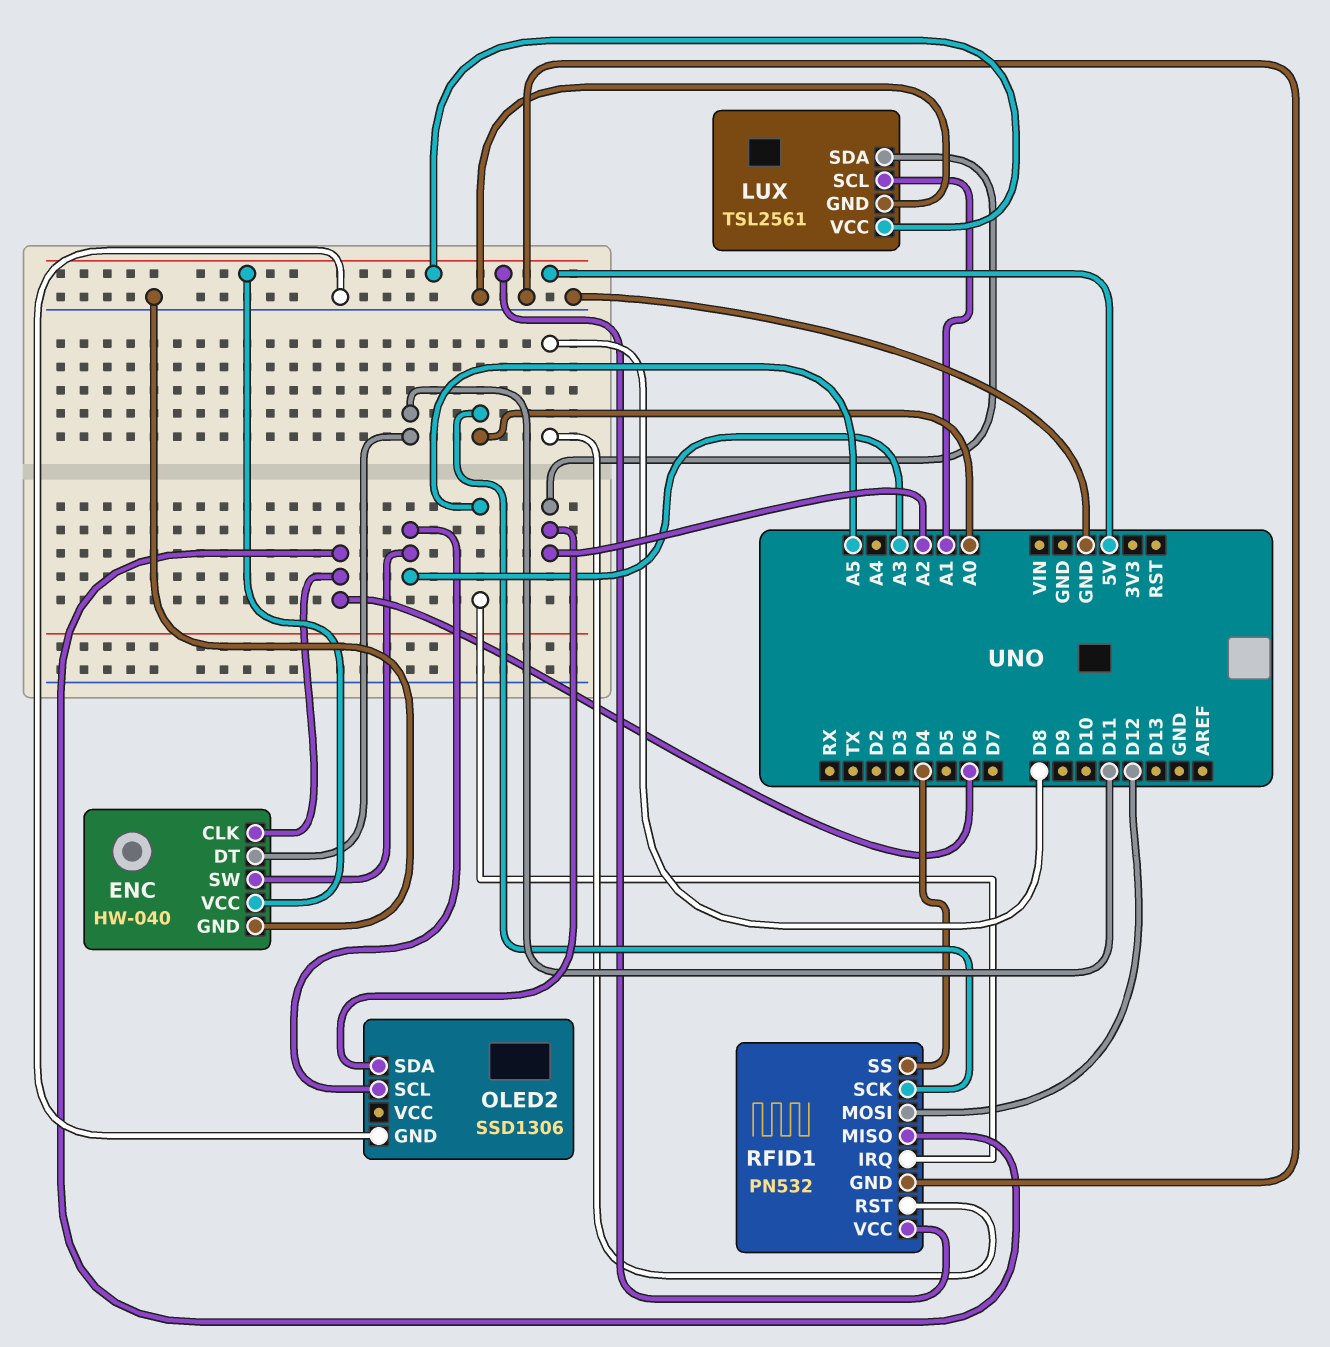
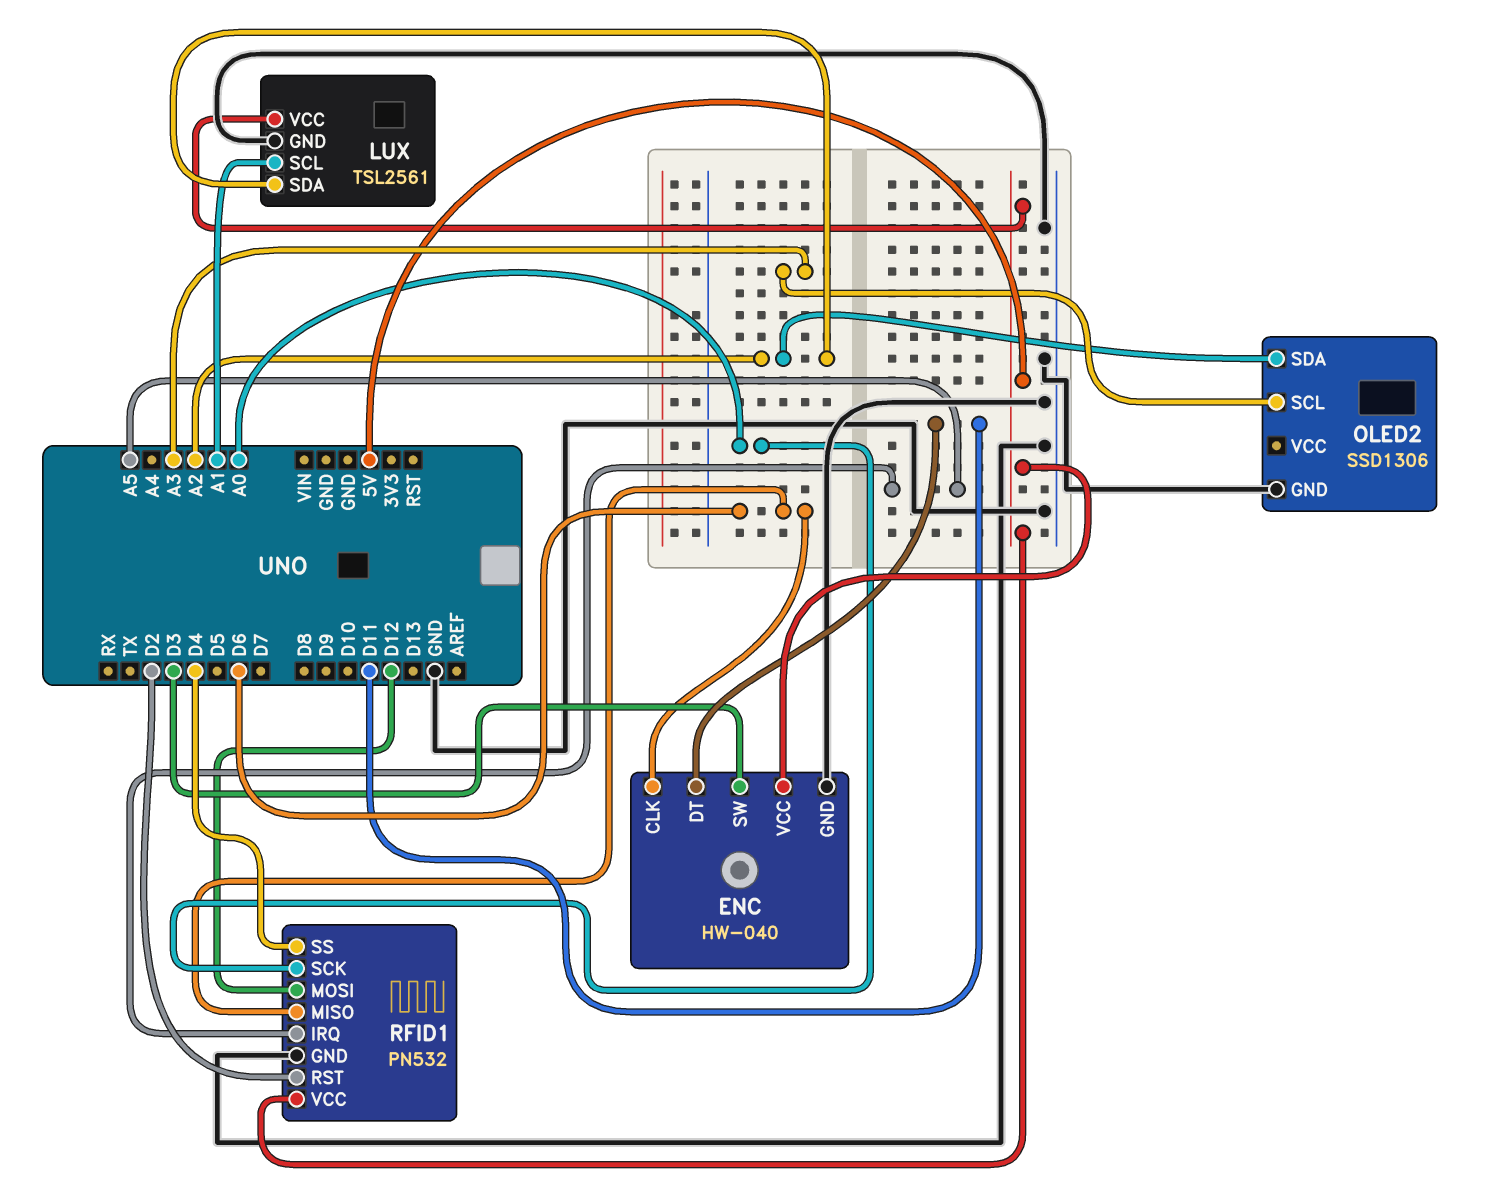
ENC pin SW: A3 -> D3
RFID1 pin RST: D8 -> D2

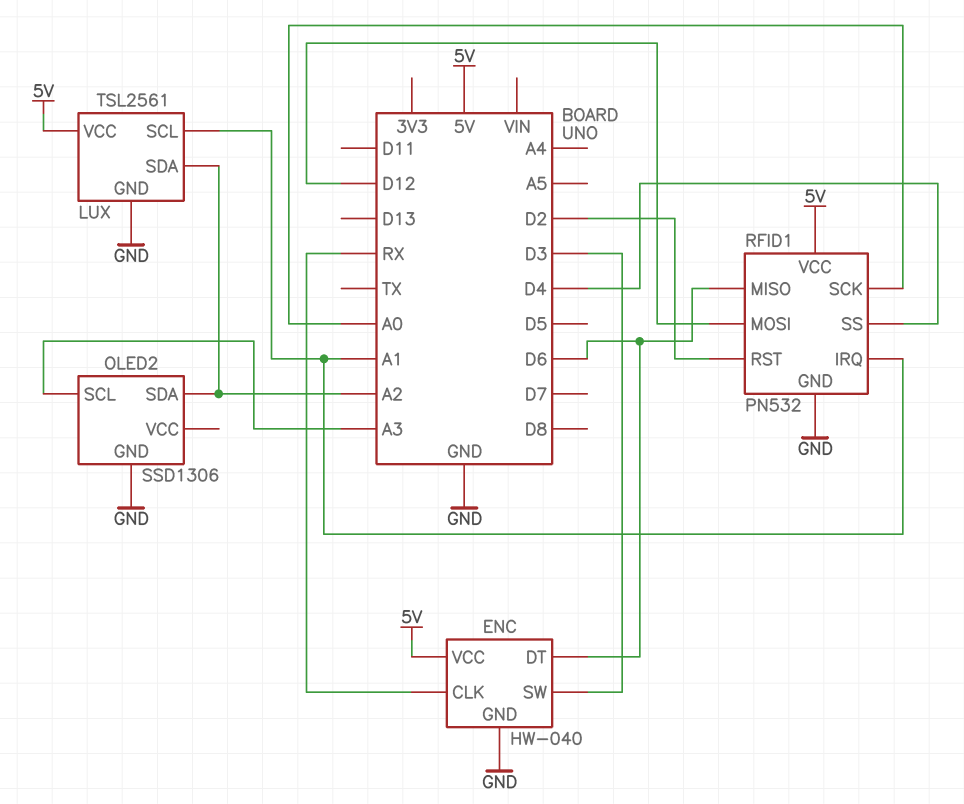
ENC pin CLK: D6 -> RX
ENC pin DT: D11 -> D6
RFID1 pin IRQ: A5 -> A1

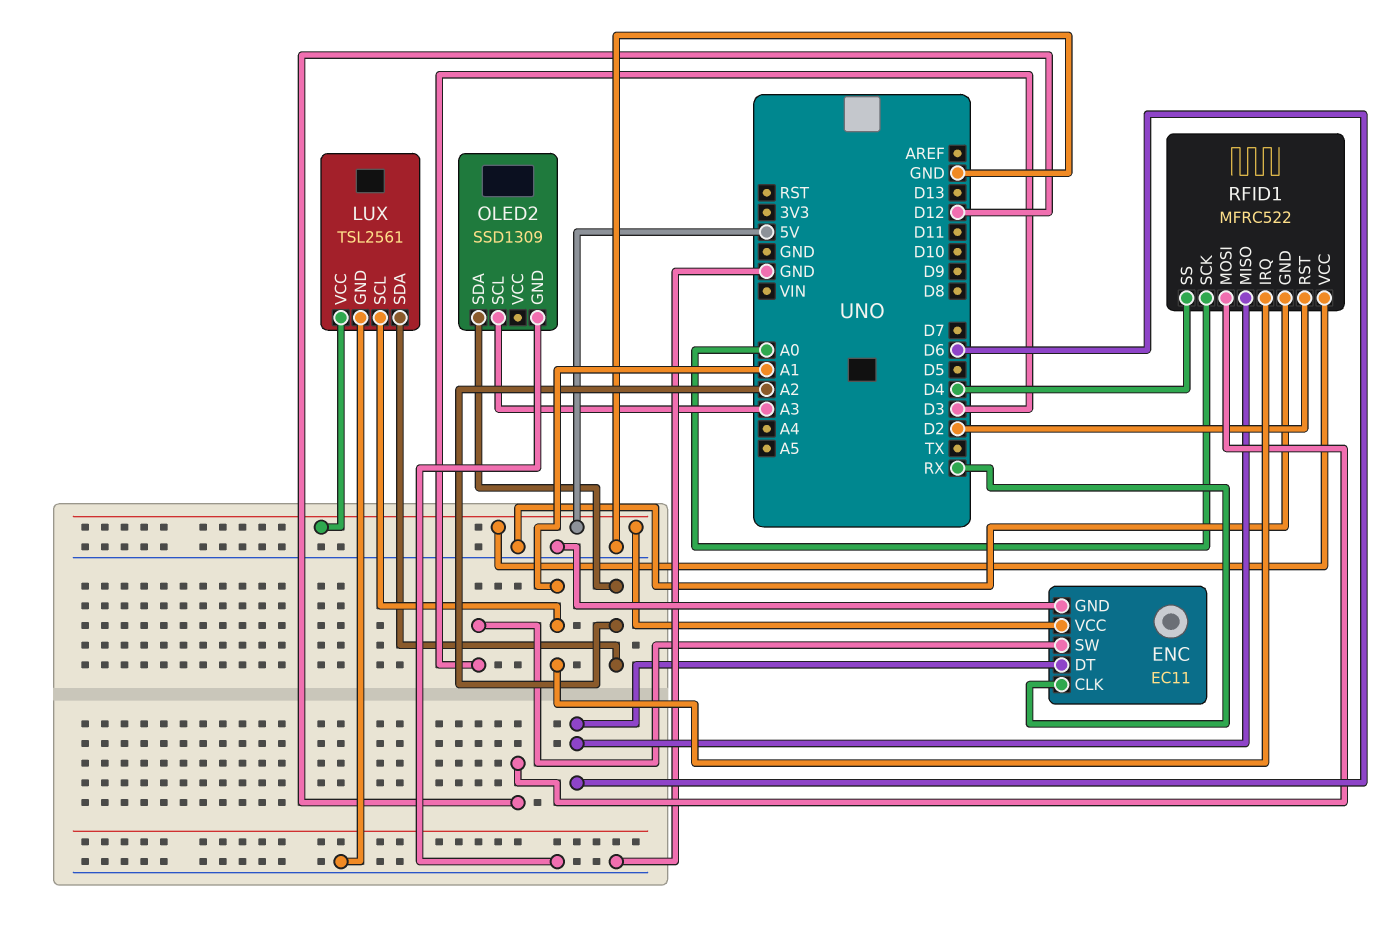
ENC: HW-040 -> EC11
OLED2: SSD1306 -> SSD1309
RFID1: PN532 -> MFRC522

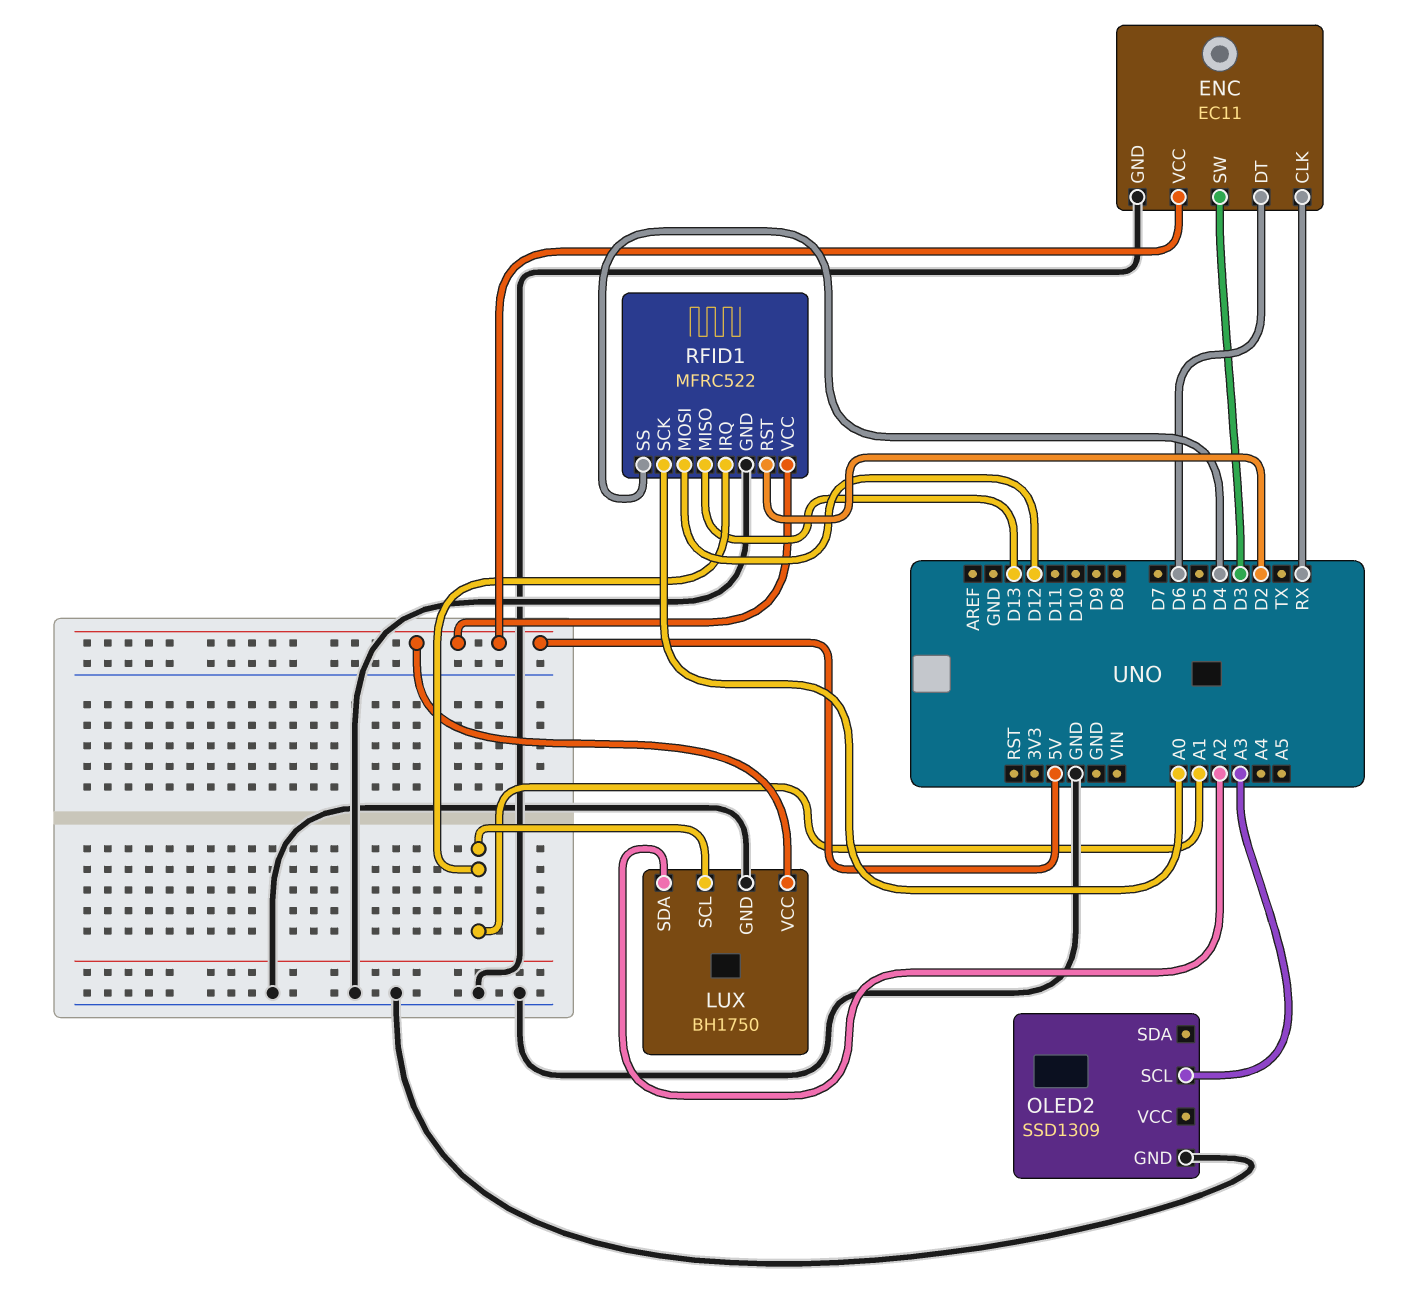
LUX: TSL2561 -> BH1750
OLED2 pin SDA: A2 -> none
RFID1 pin MISO: D6 -> D13

